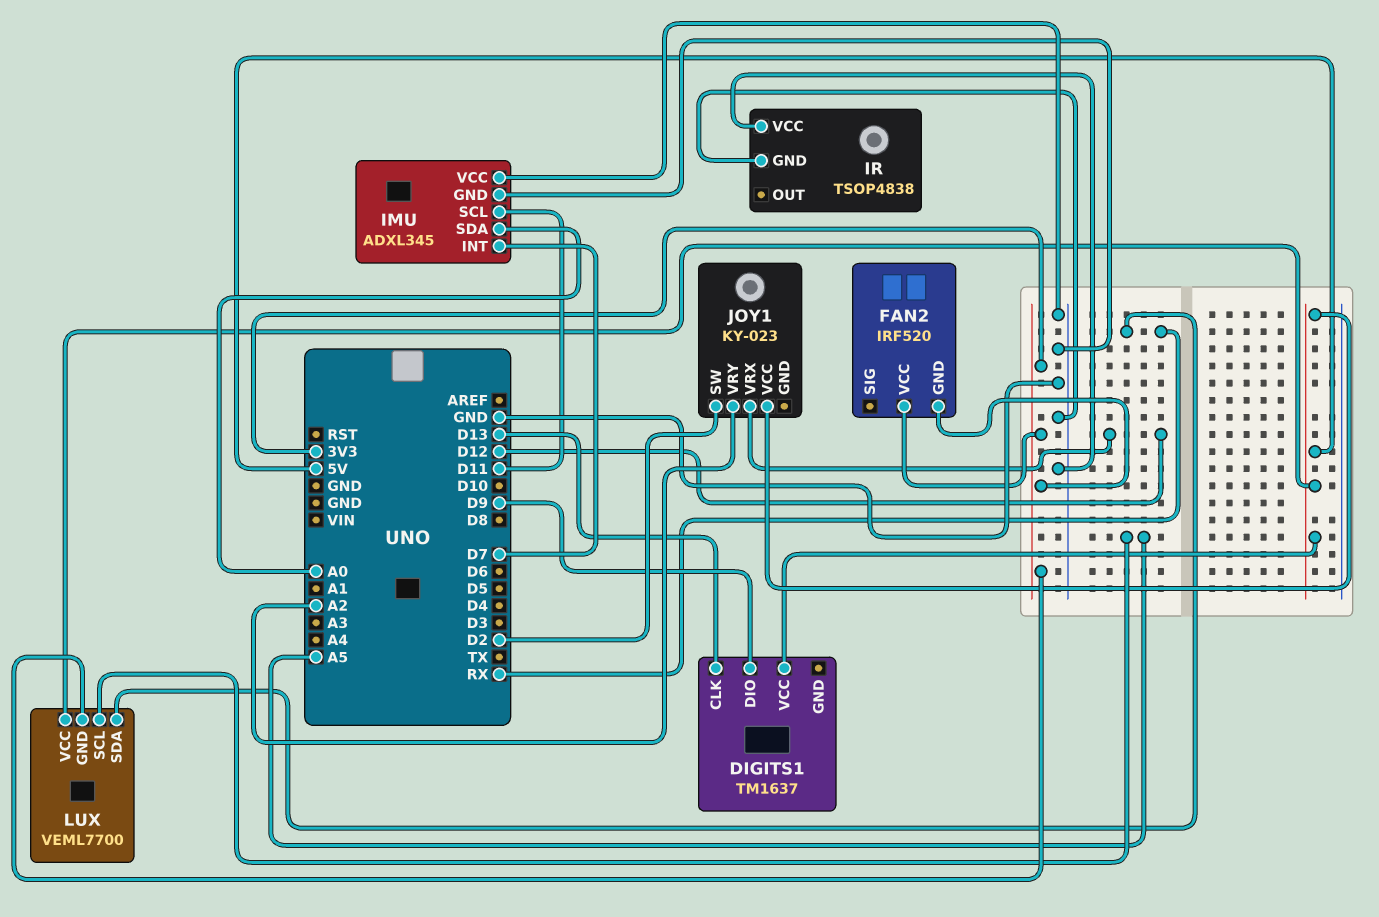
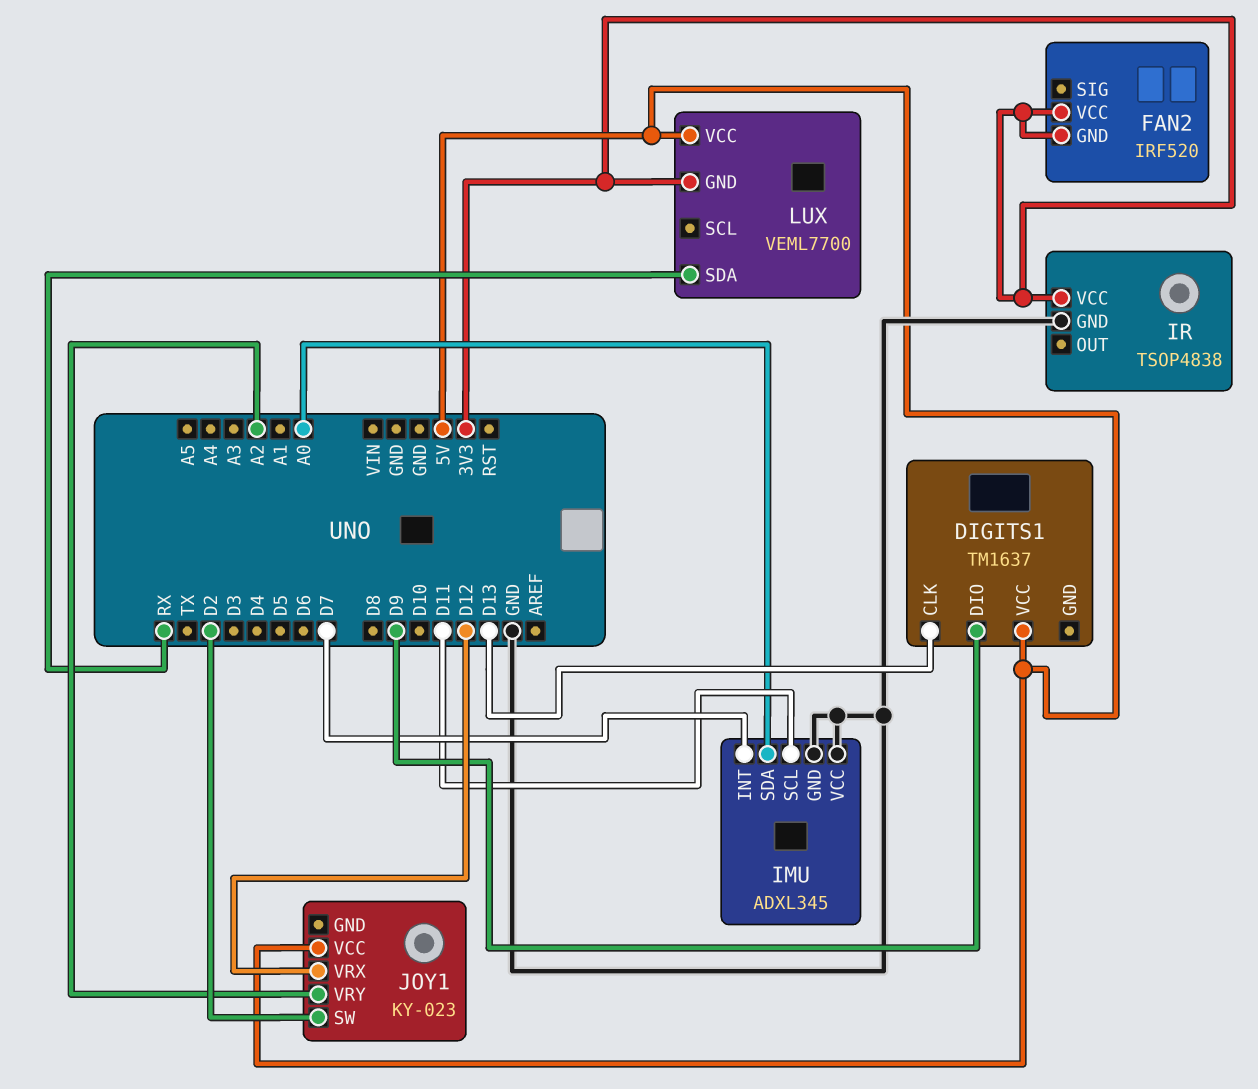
IR pin VCC: GND -> 3V3
LUX pin SCL: A5 -> none

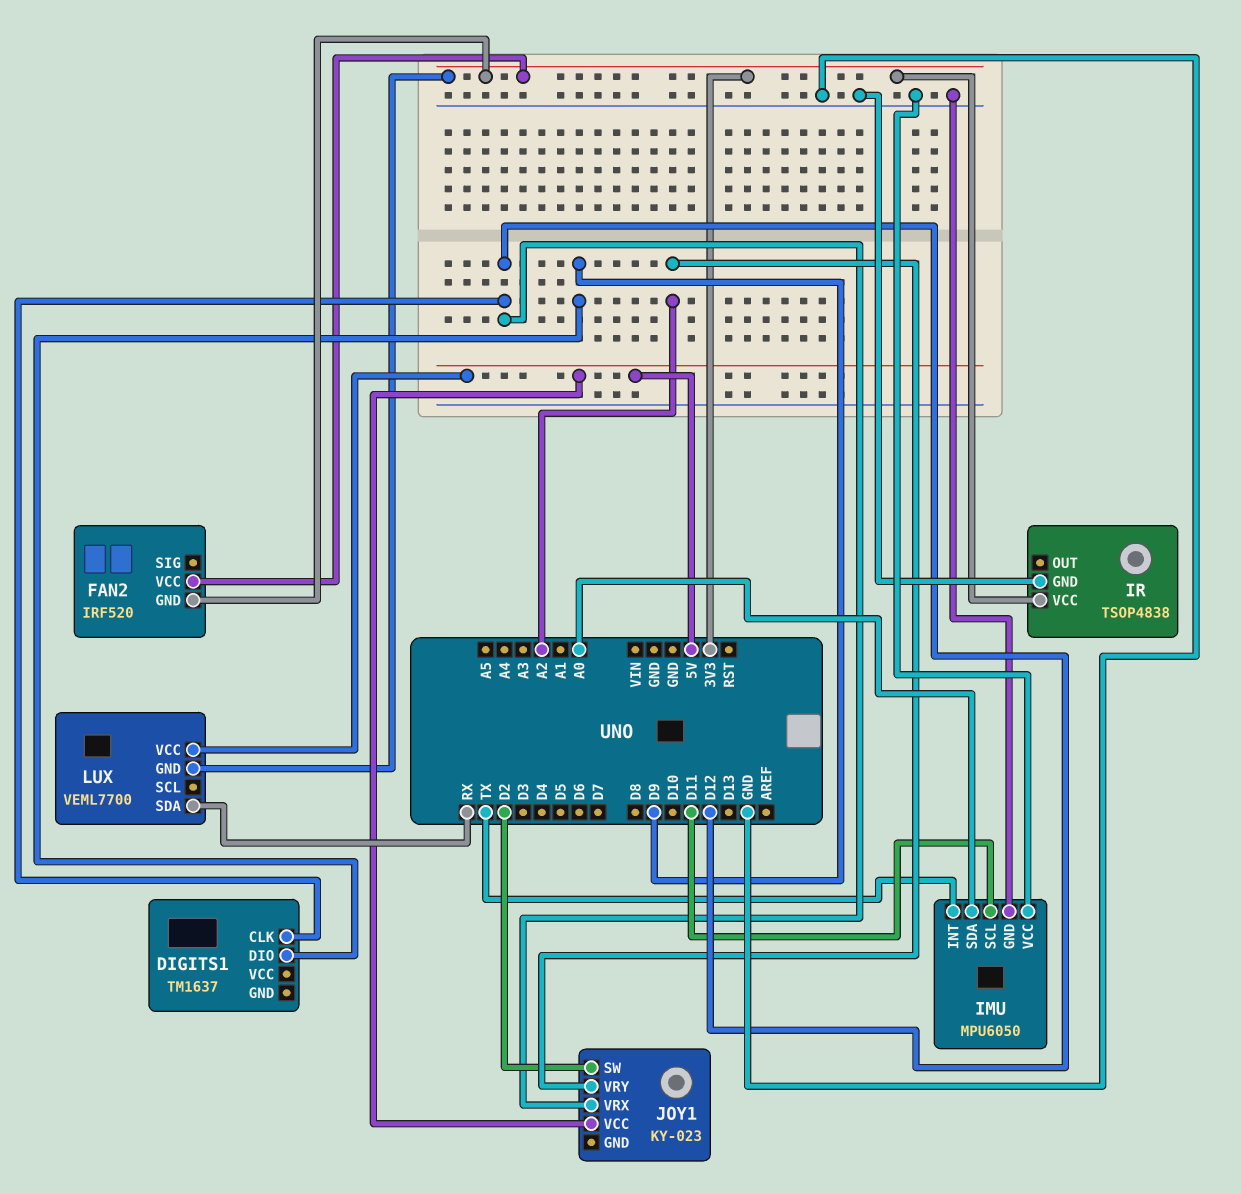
DIGITS1 pin CLK: D13 -> D12
DIGITS1 pin VCC: 5V -> none
IMU: ADXL345 -> MPU6050
IMU pin INT: D7 -> TX

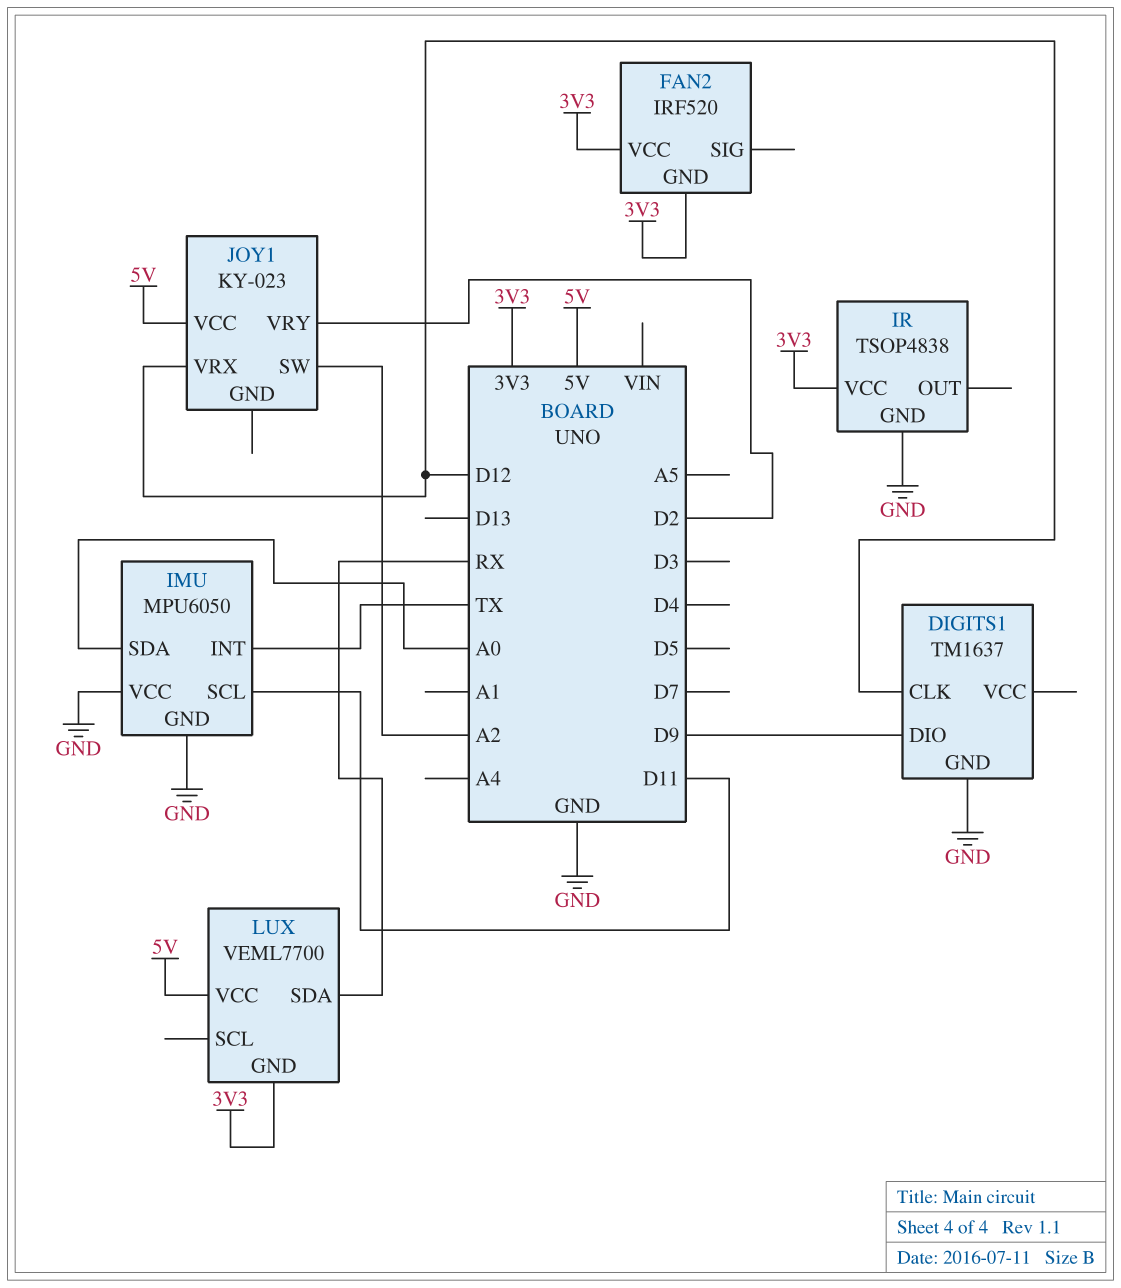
DIGITS1 pin GND: none -> GND
JOY1 pin SW: D2 -> A2
JOY1 pin VRY: A2 -> D2

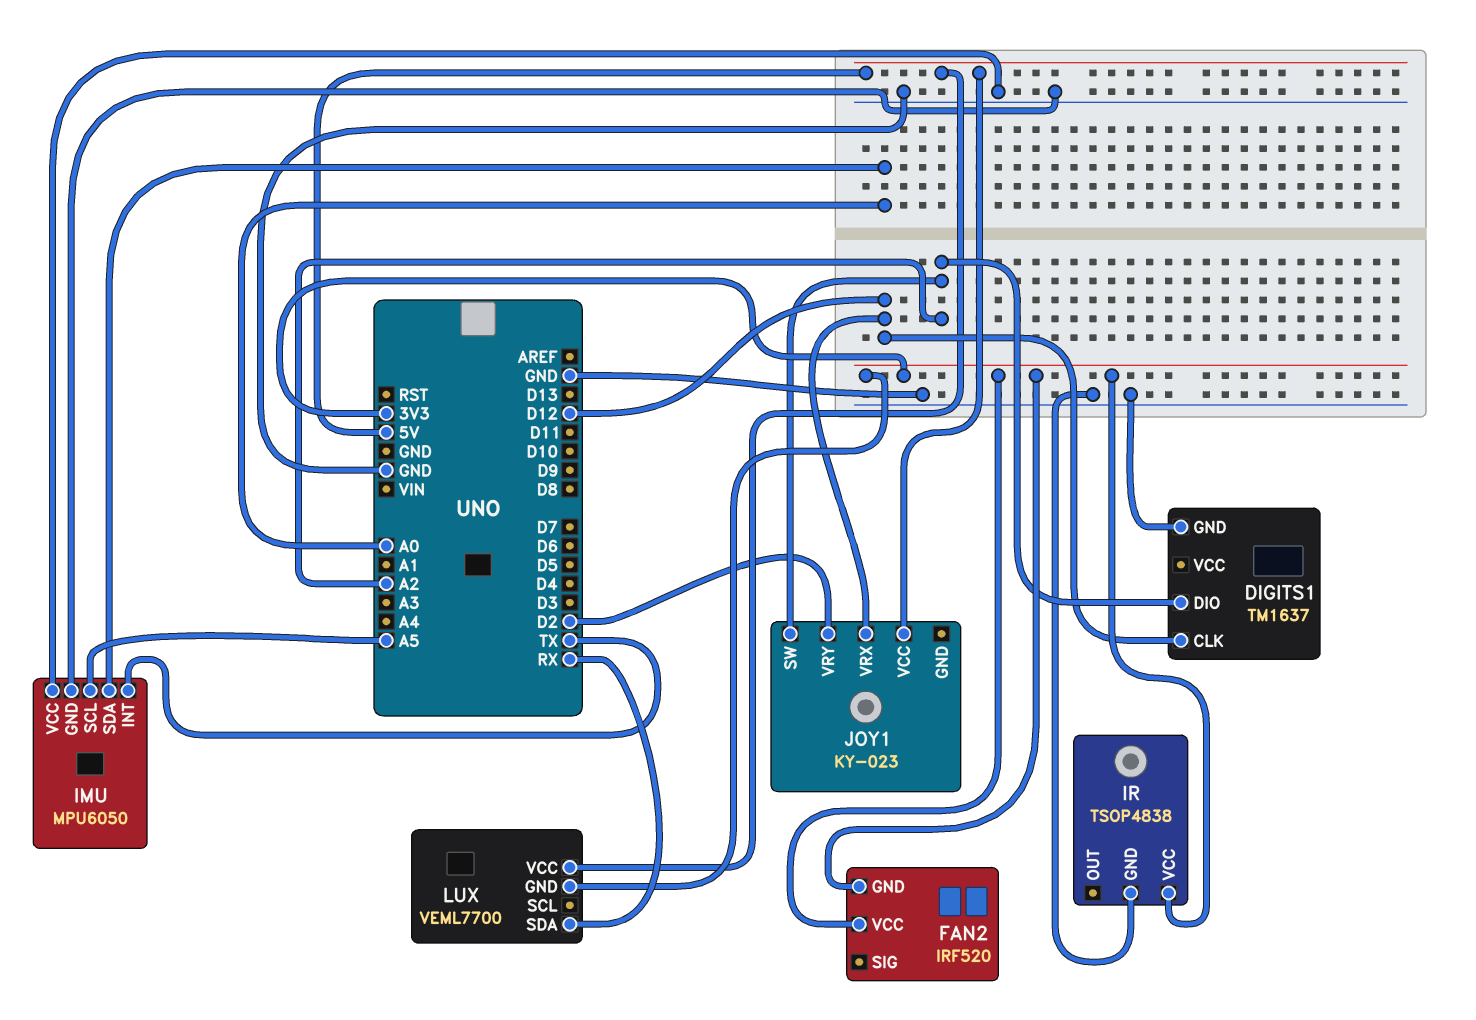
DIGITS1 pin DIO: D9 -> A2
IMU pin SCL: D11 -> A5

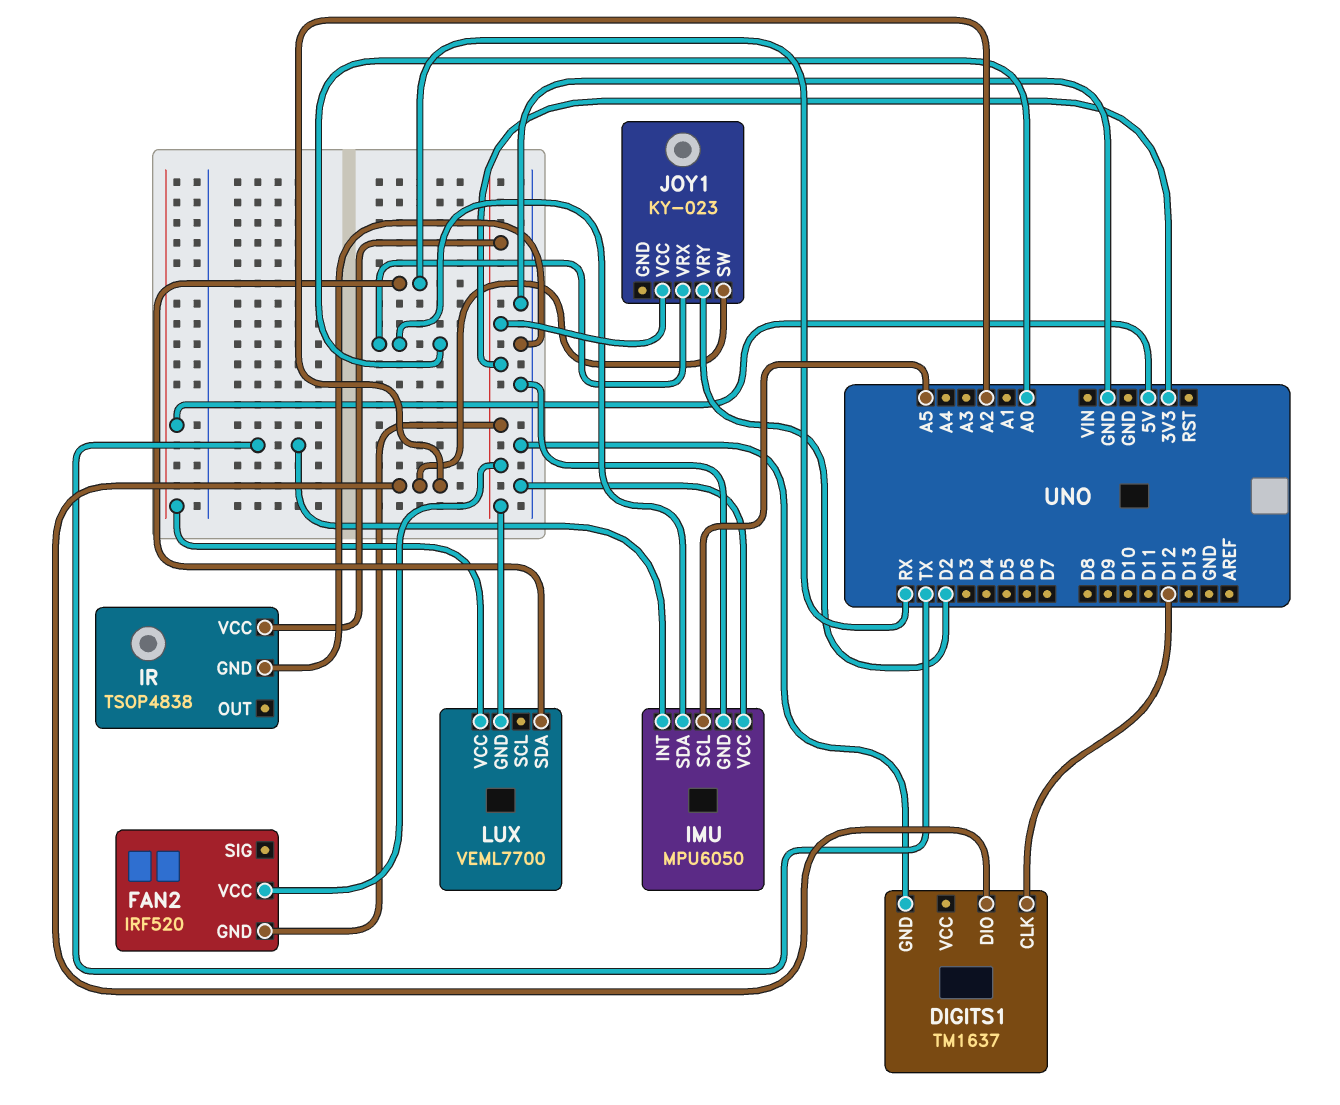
JOY1 pin VCC: 5V -> 3V3
JOY1 pin VRX: D12 -> A0

